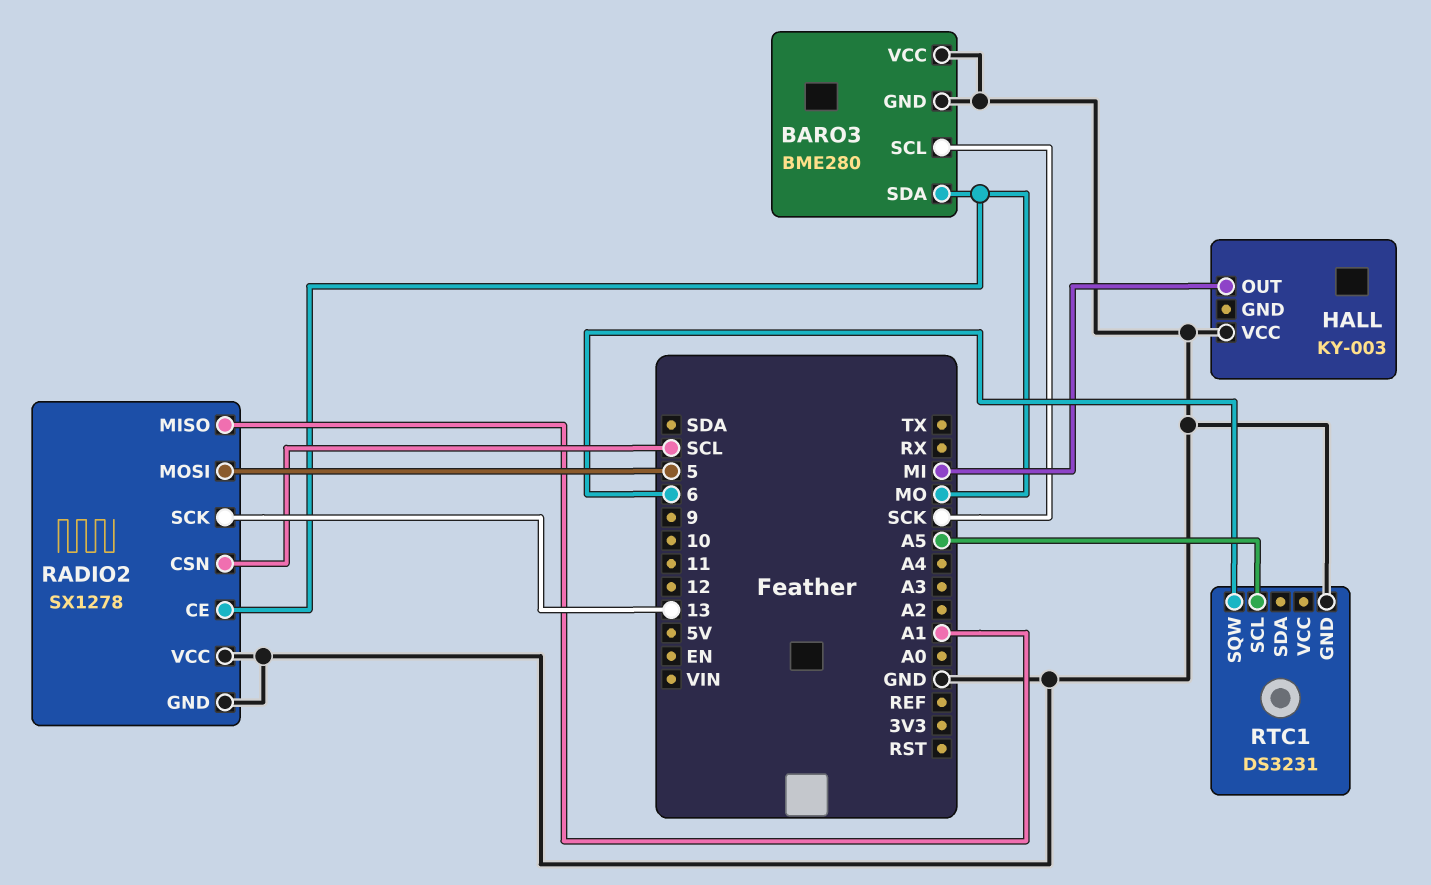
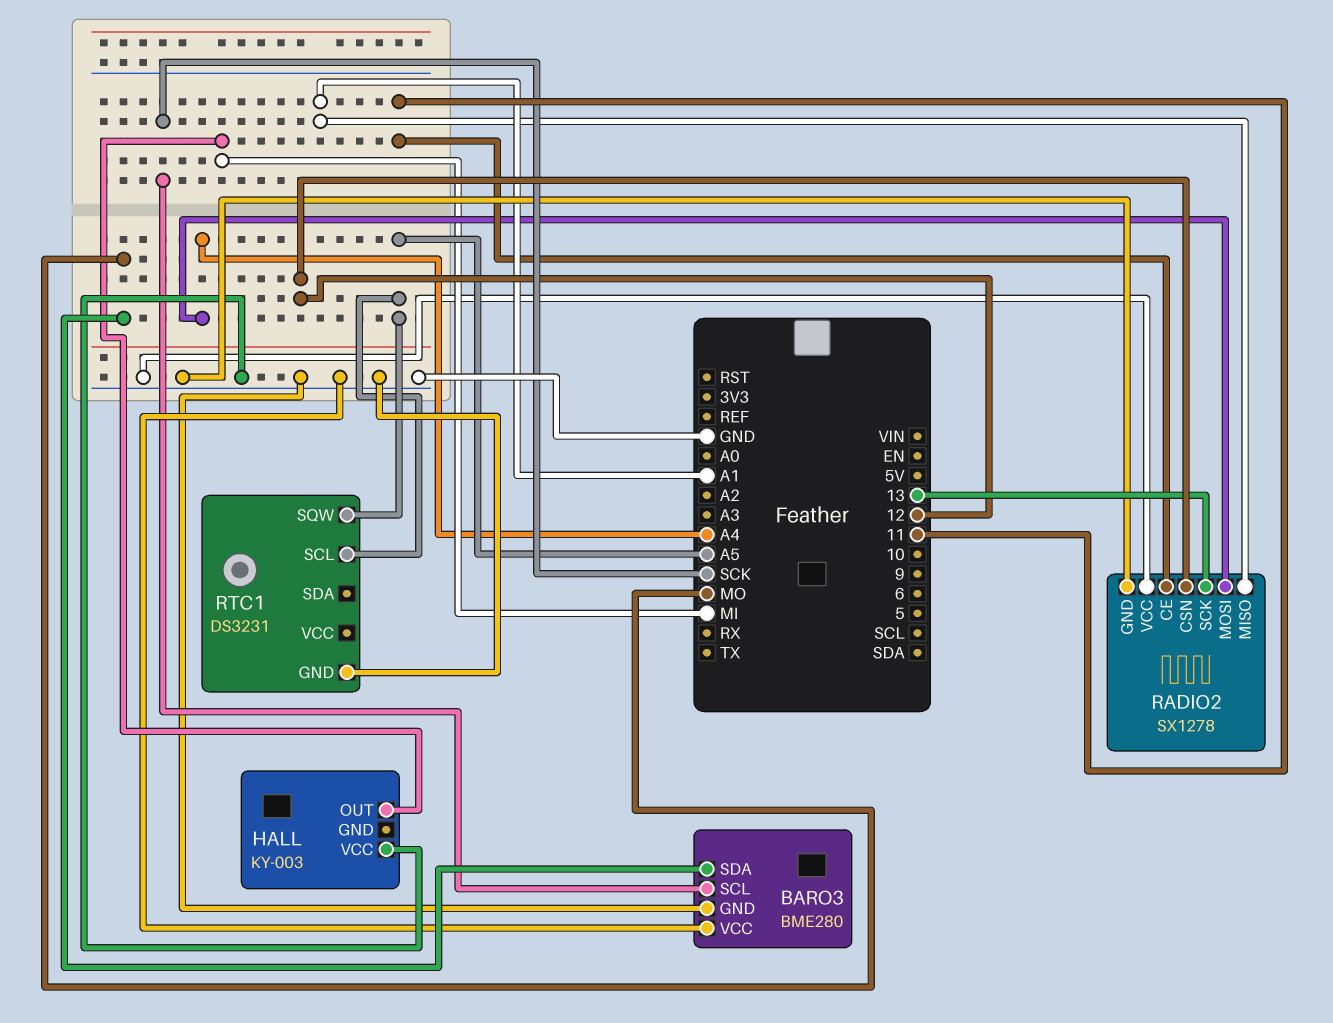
RADIO2 pin CE: MO -> 11
RADIO2 pin CSN: SCL -> 12
RADIO2 pin MOSI: 5 -> A4
RTC1 pin SQW: 6 -> A5

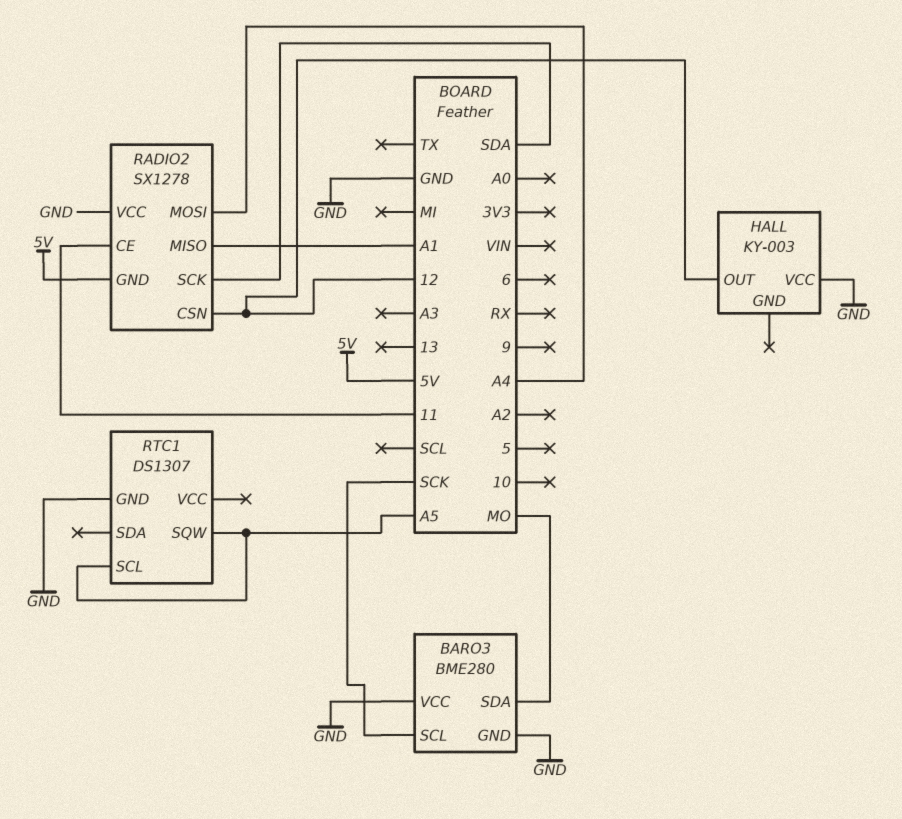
HALL pin OUT: MI -> 12
RADIO2 pin GND: GND -> 5V
RADIO2 pin SCK: 13 -> SDA
RTC1: DS3231 -> DS1307

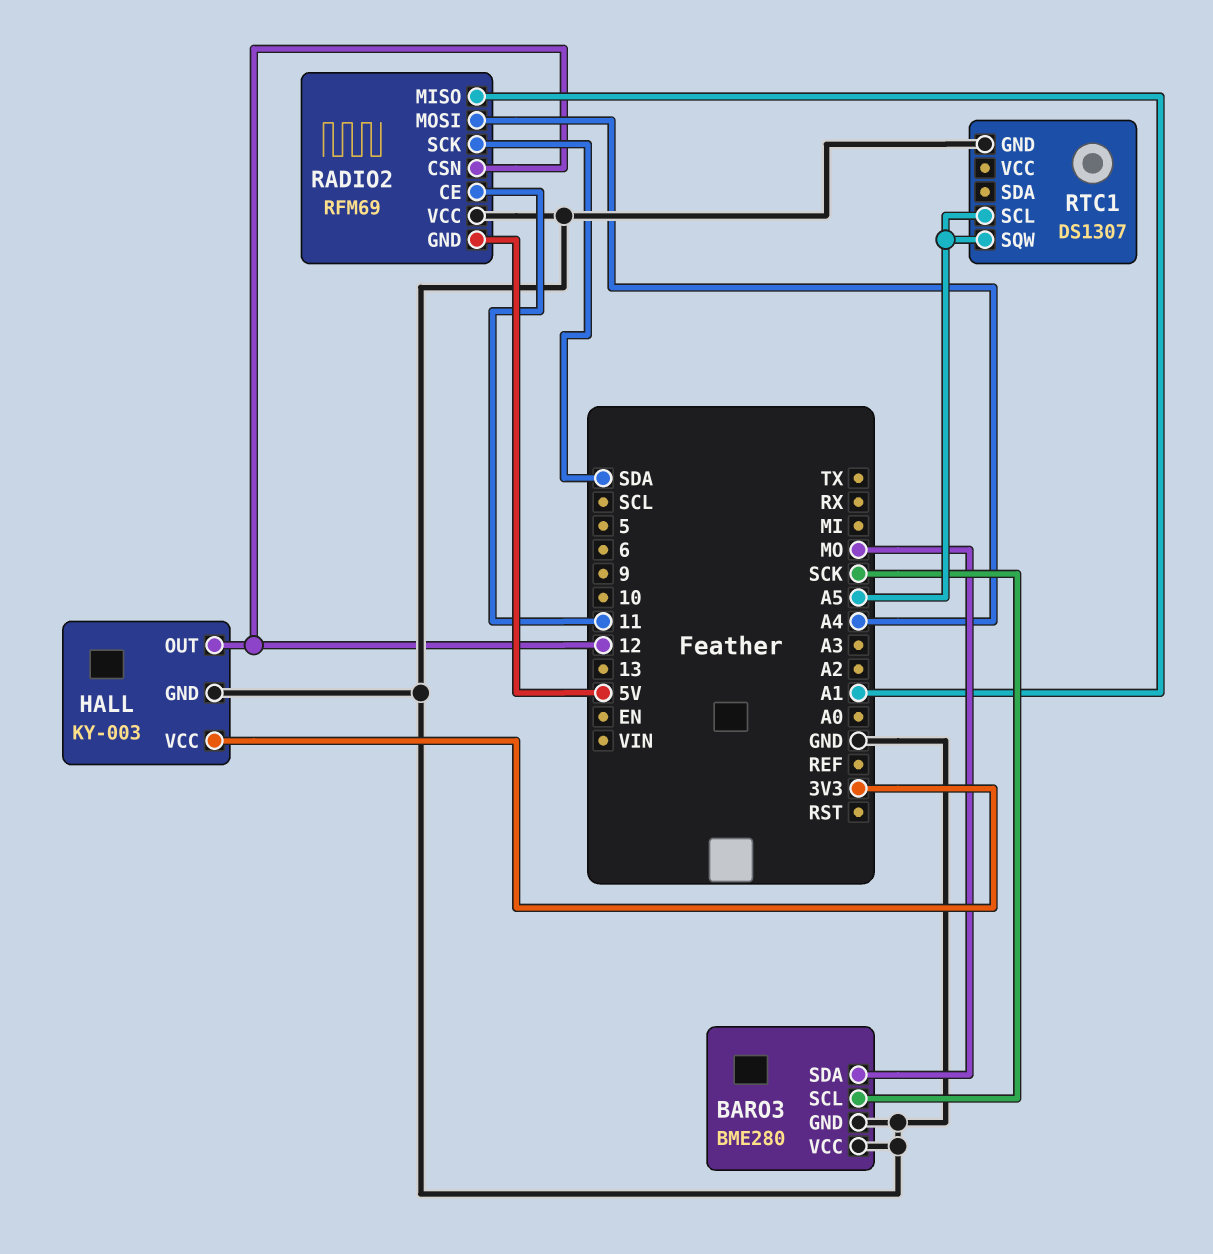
HALL pin GND: none -> GND
HALL pin VCC: GND -> 3V3
RADIO2: SX1278 -> RFM69

